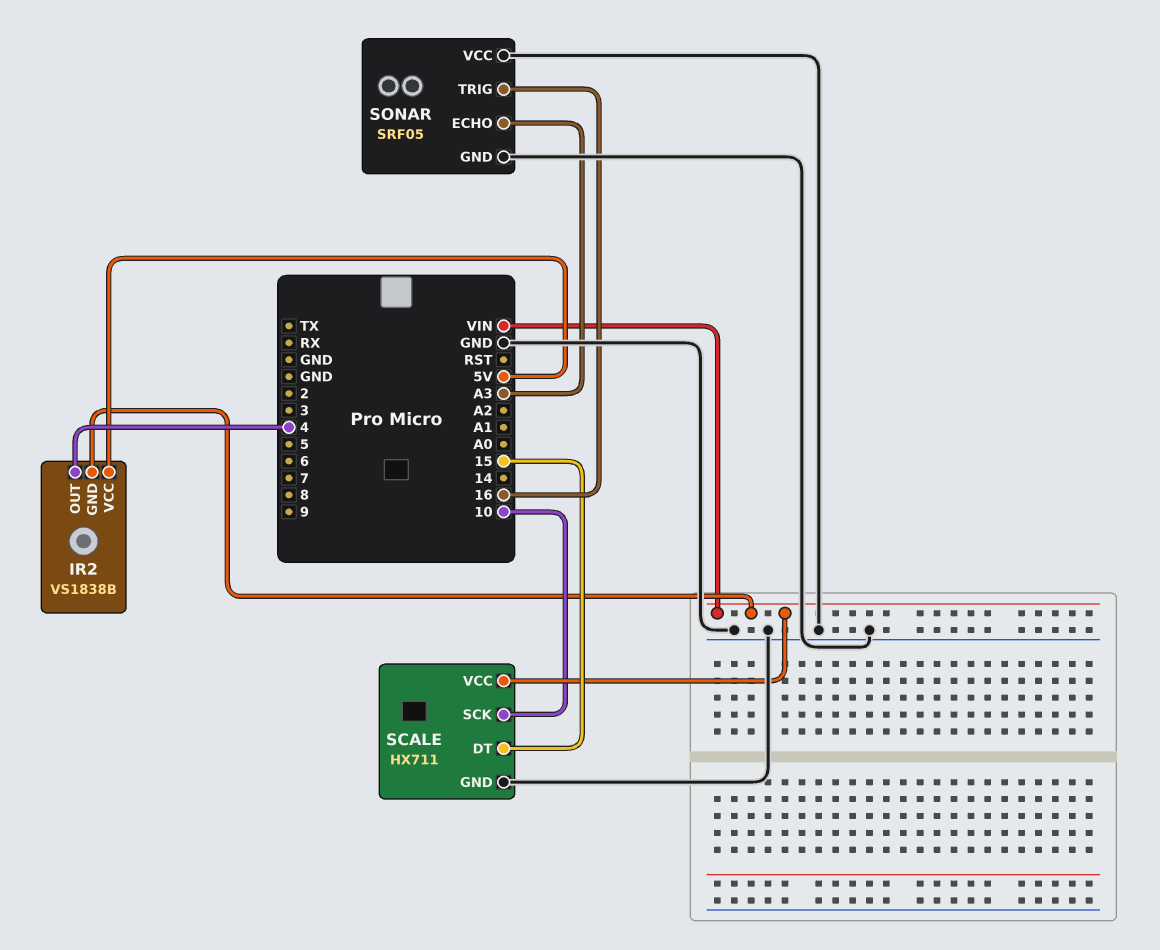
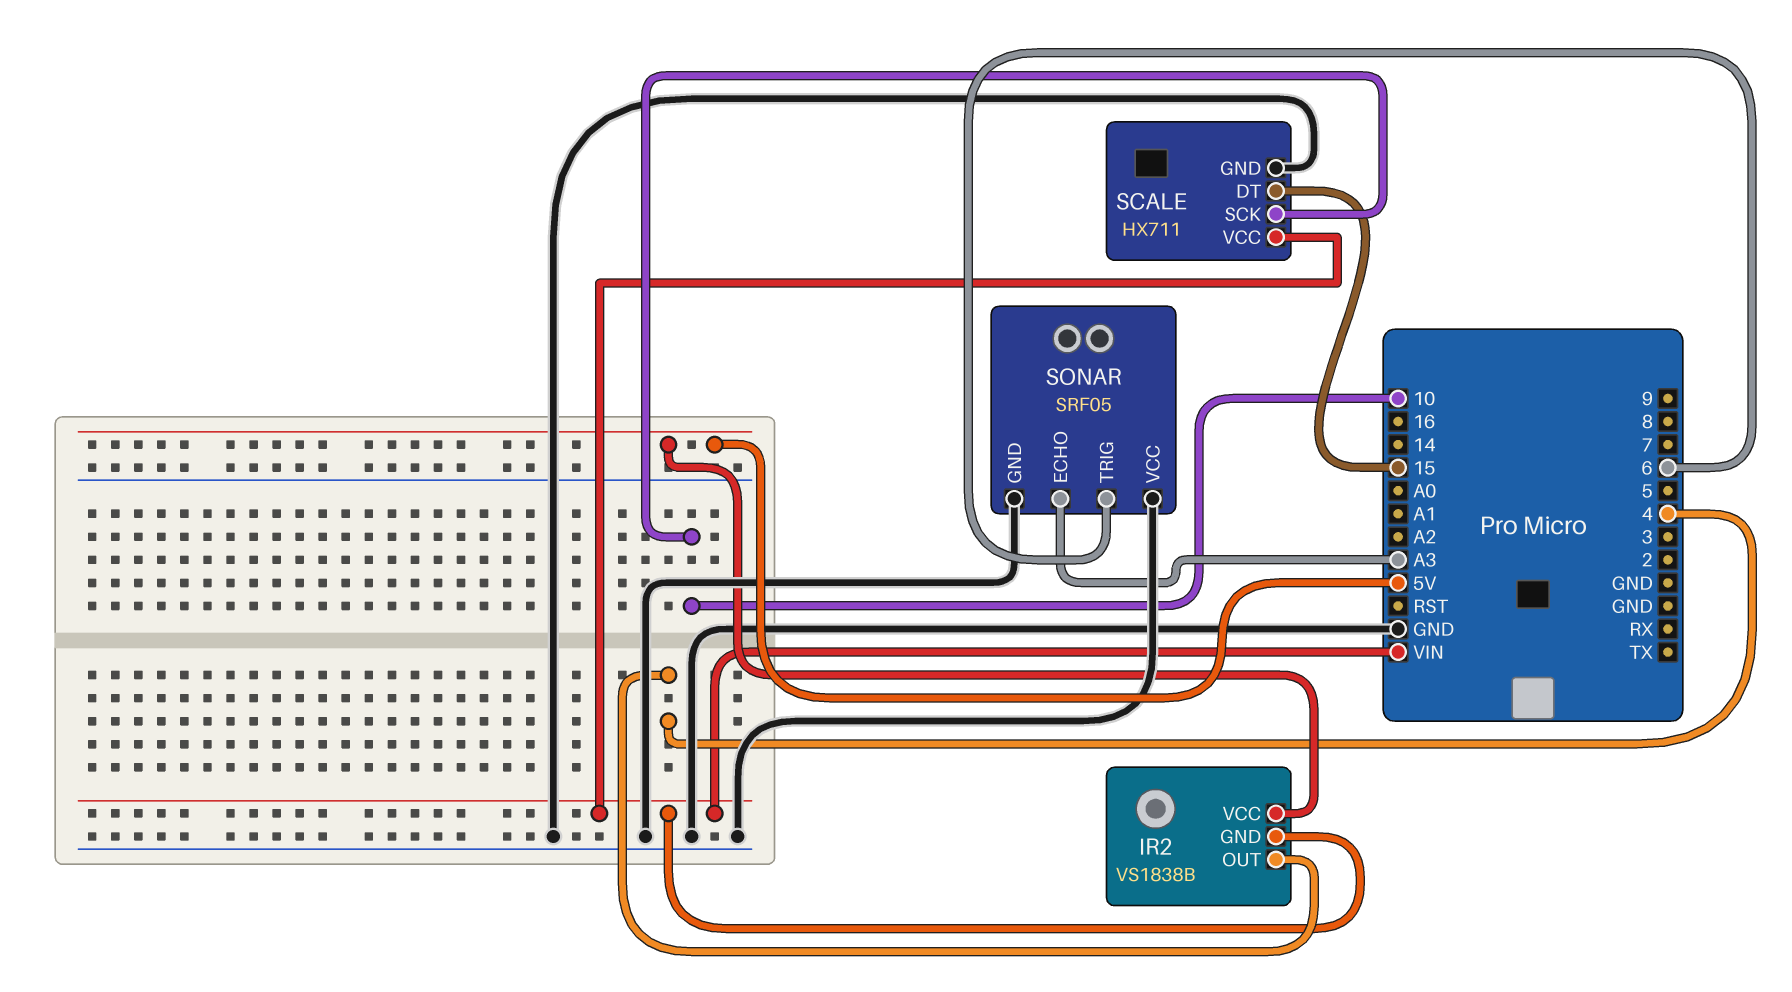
SONAR pin TRIG: 16 -> 6

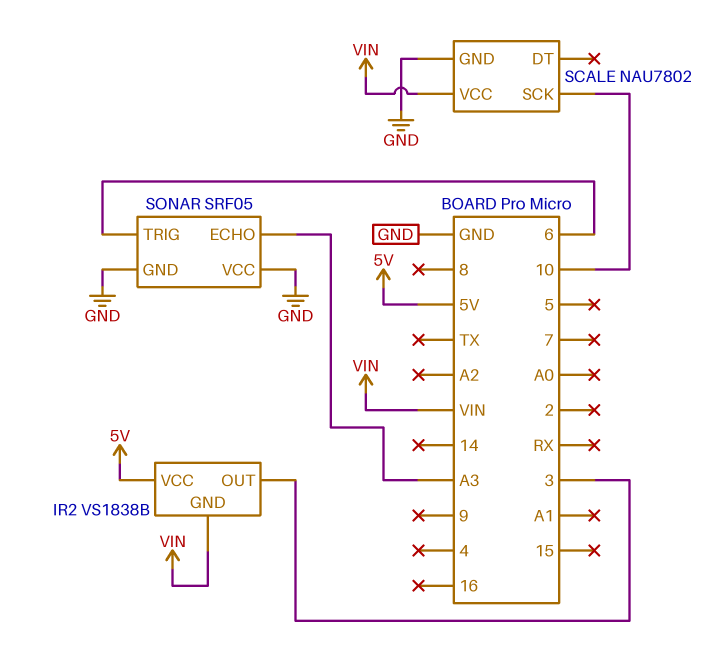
IR2 pin OUT: 4 -> 3
SCALE: HX711 -> NAU7802
SCALE pin DT: 15 -> none

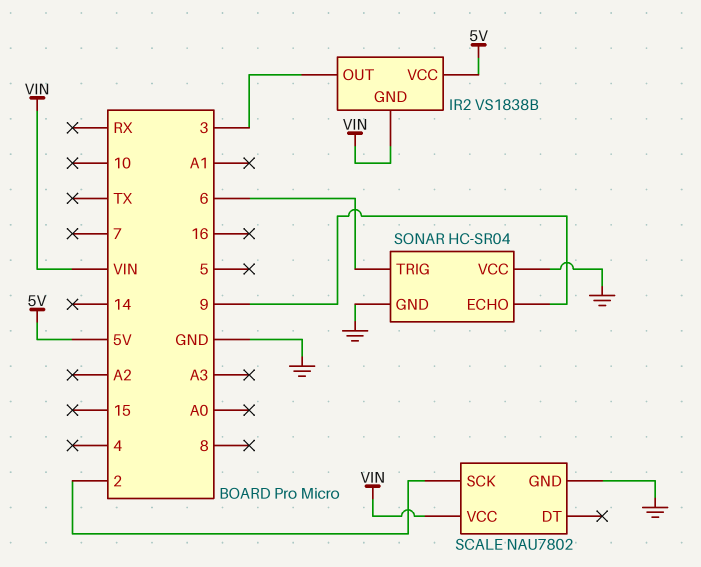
SCALE pin SCK: 10 -> 2
SONAR: SRF05 -> HC-SR04
SONAR pin ECHO: A3 -> 9

